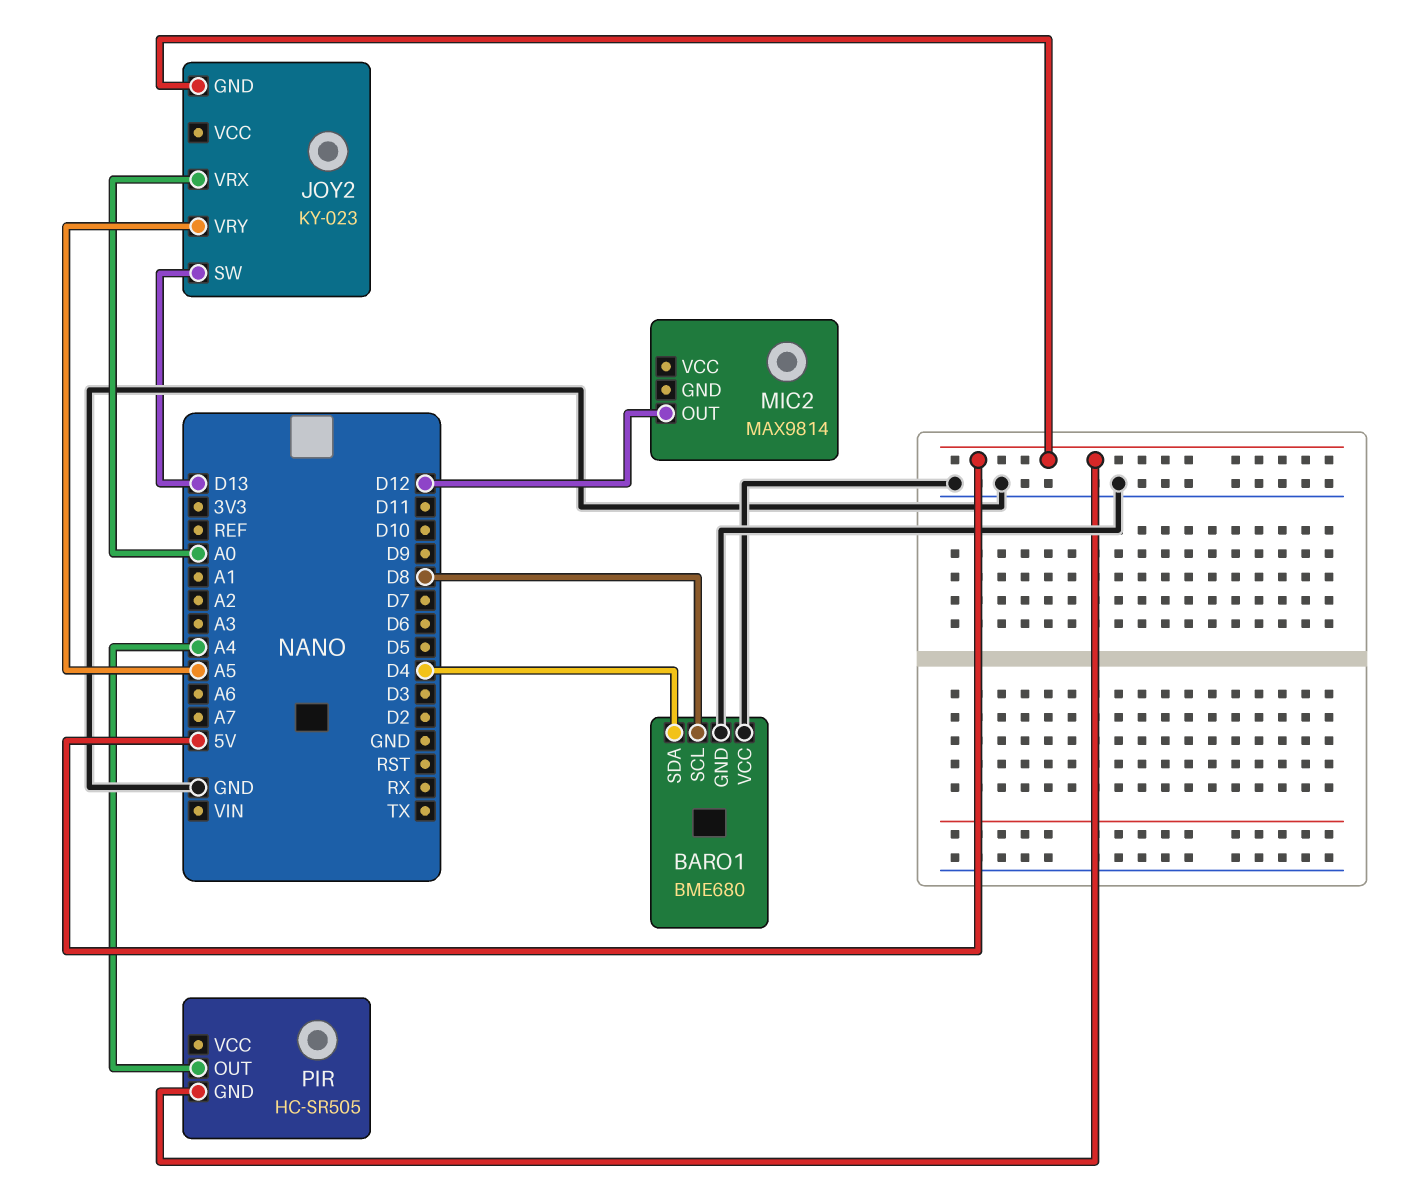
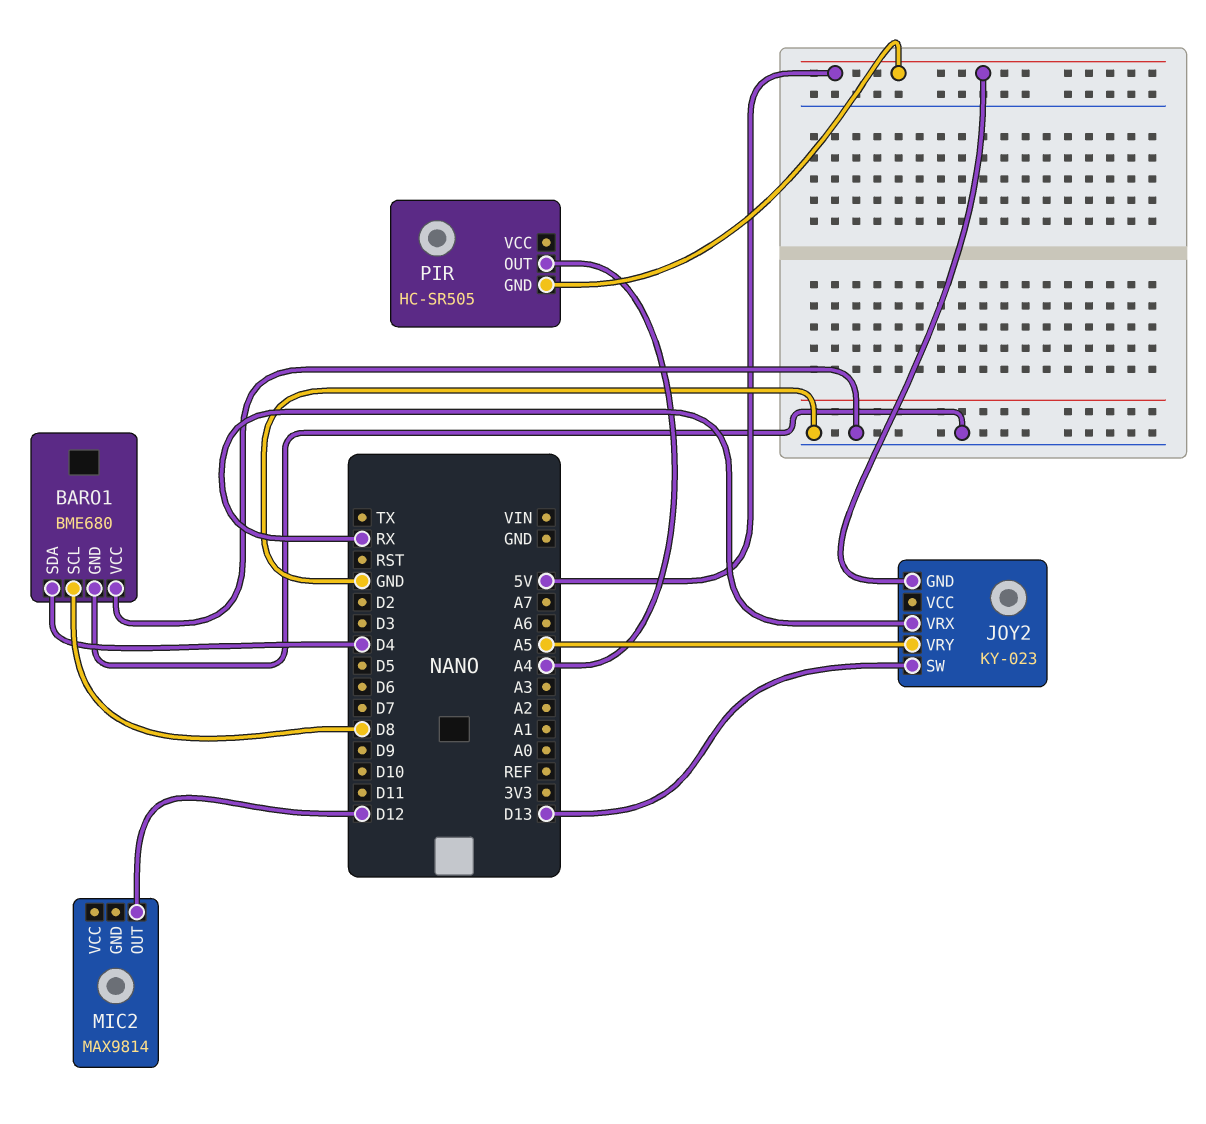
JOY2 pin VRX: A0 -> RX

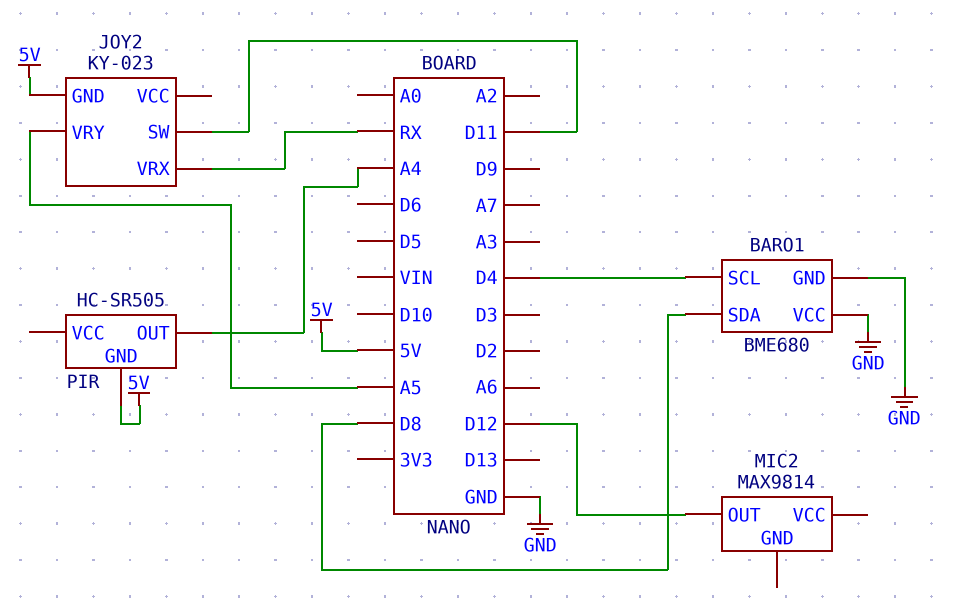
BARO1 pin SCL: D8 -> D4
BARO1 pin SDA: D4 -> D8
JOY2 pin SW: D13 -> D11

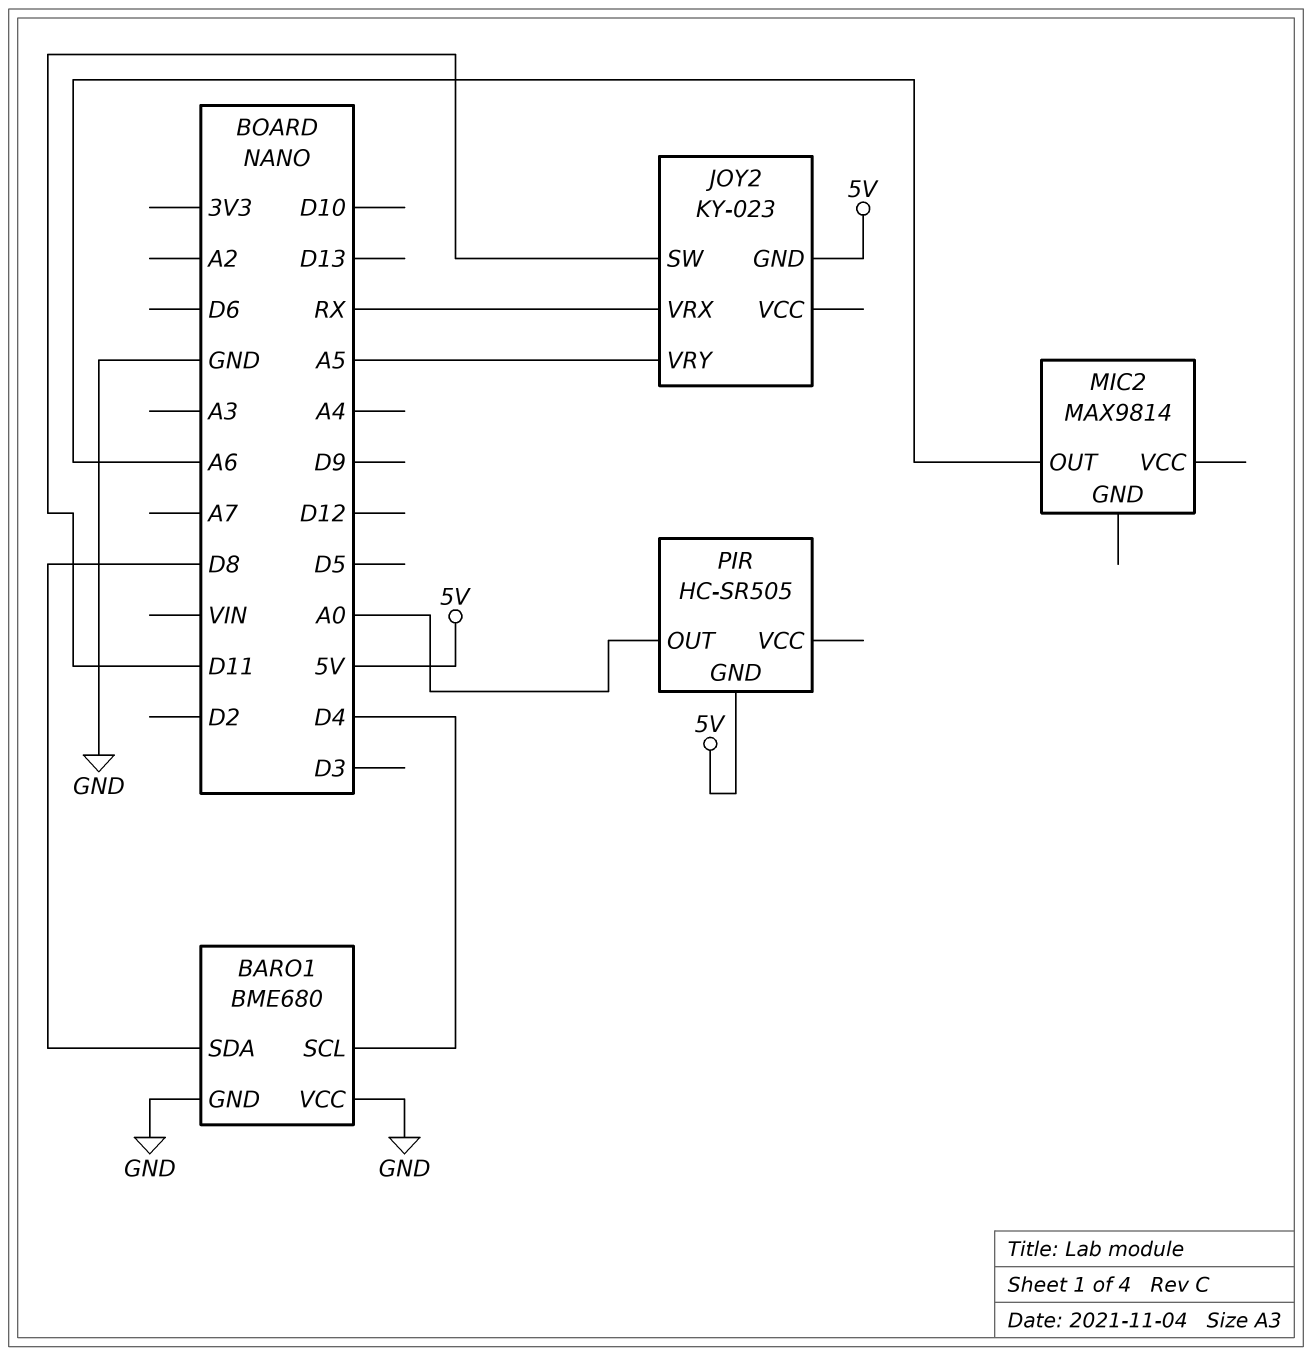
MIC2 pin OUT: D12 -> A6
PIR pin OUT: A4 -> A0

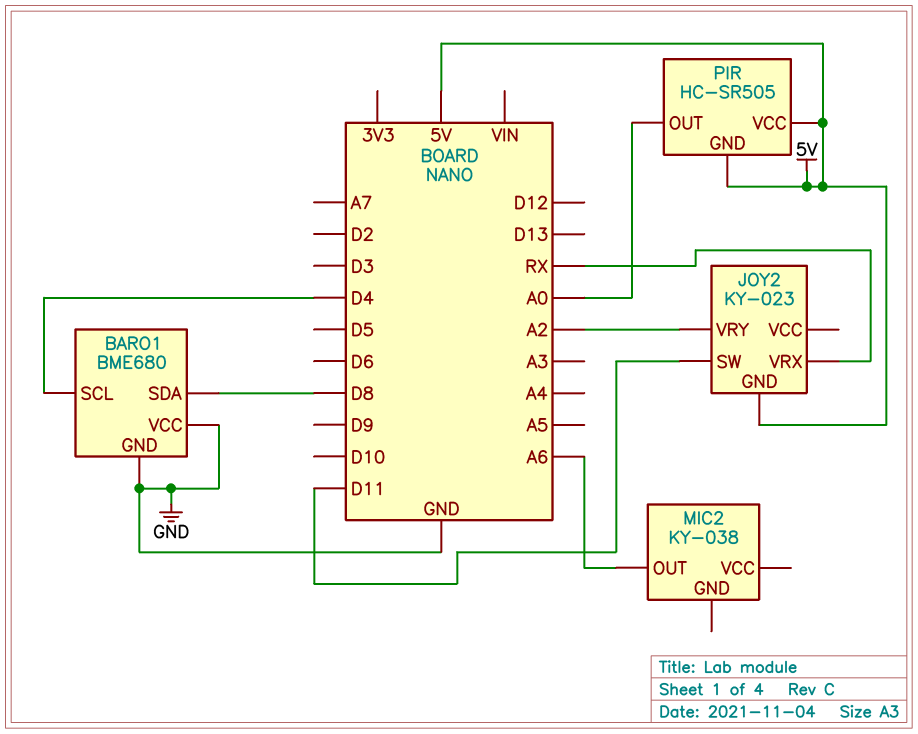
JOY2 pin VRY: A5 -> A2
MIC2: MAX9814 -> KY-038
PIR pin VCC: none -> 5V

